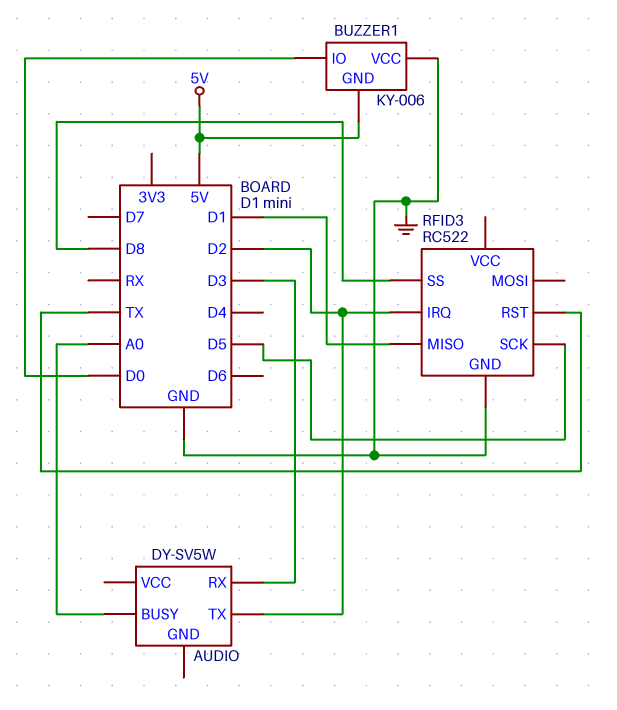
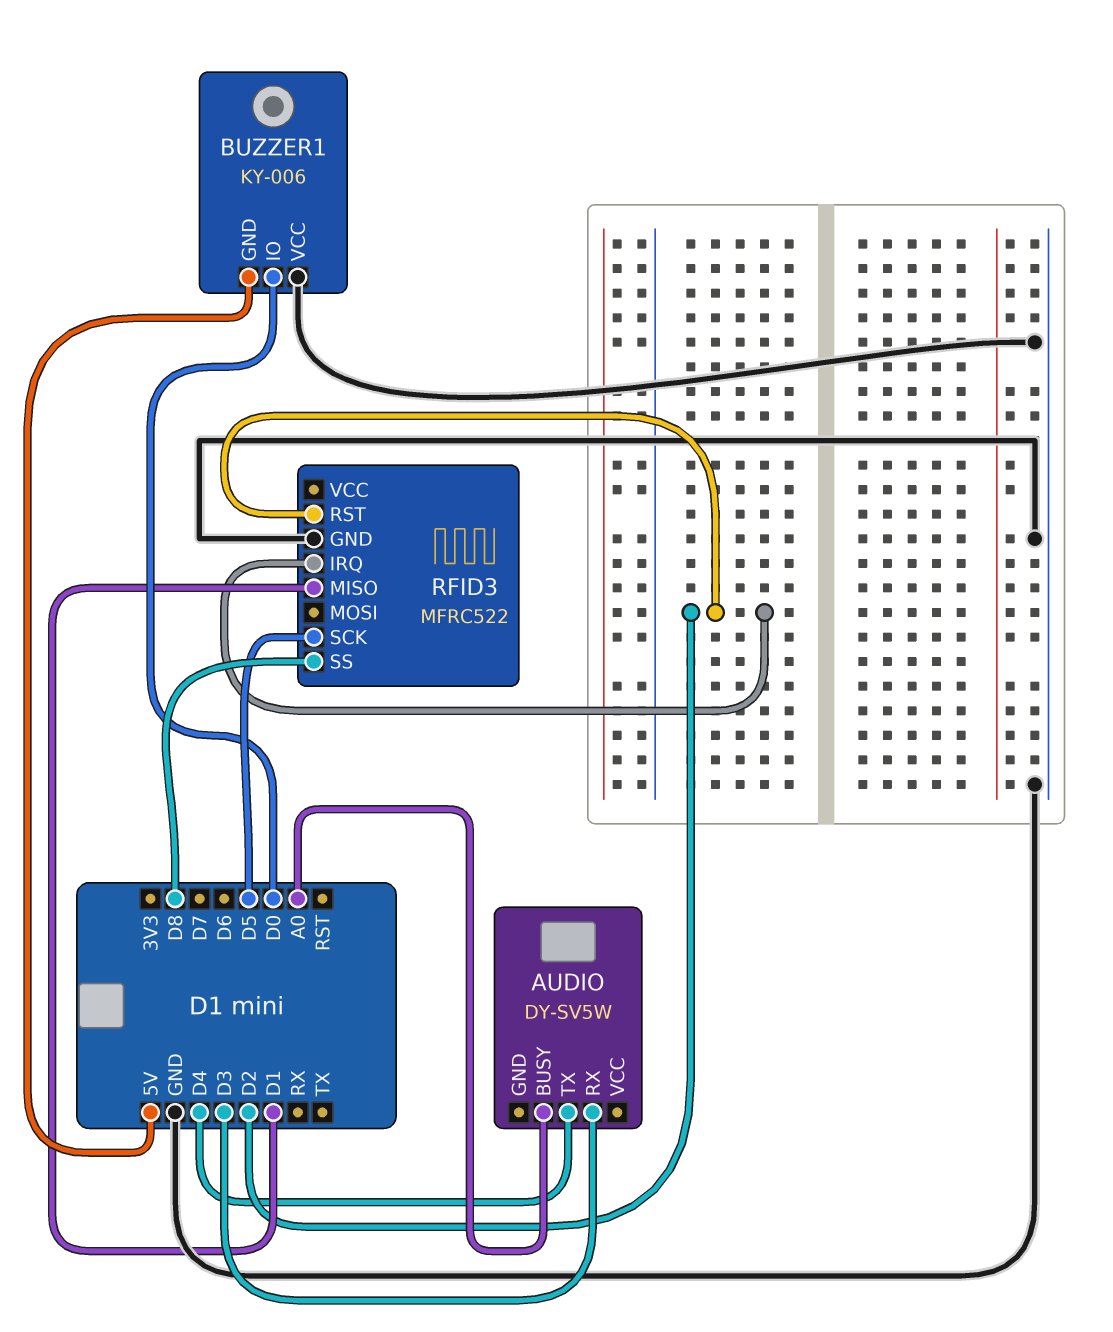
AUDIO pin TX: D2 -> D4
RFID3: RC522 -> MFRC522
RFID3 pin RST: TX -> D2

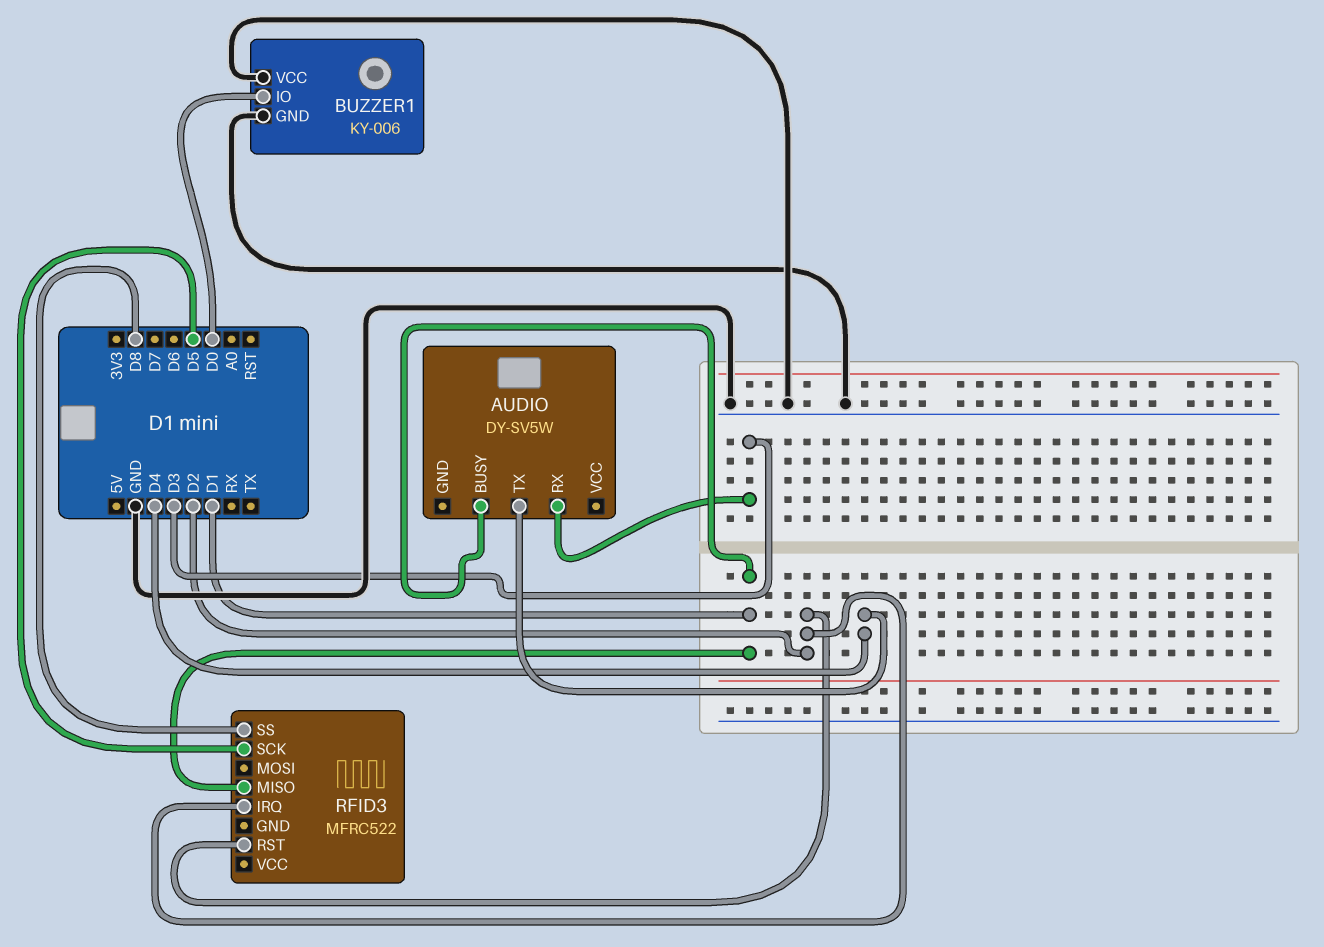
AUDIO pin BUSY: A0 -> D1
BUZZER1 pin GND: 5V -> GND
RFID3 pin GND: GND -> none

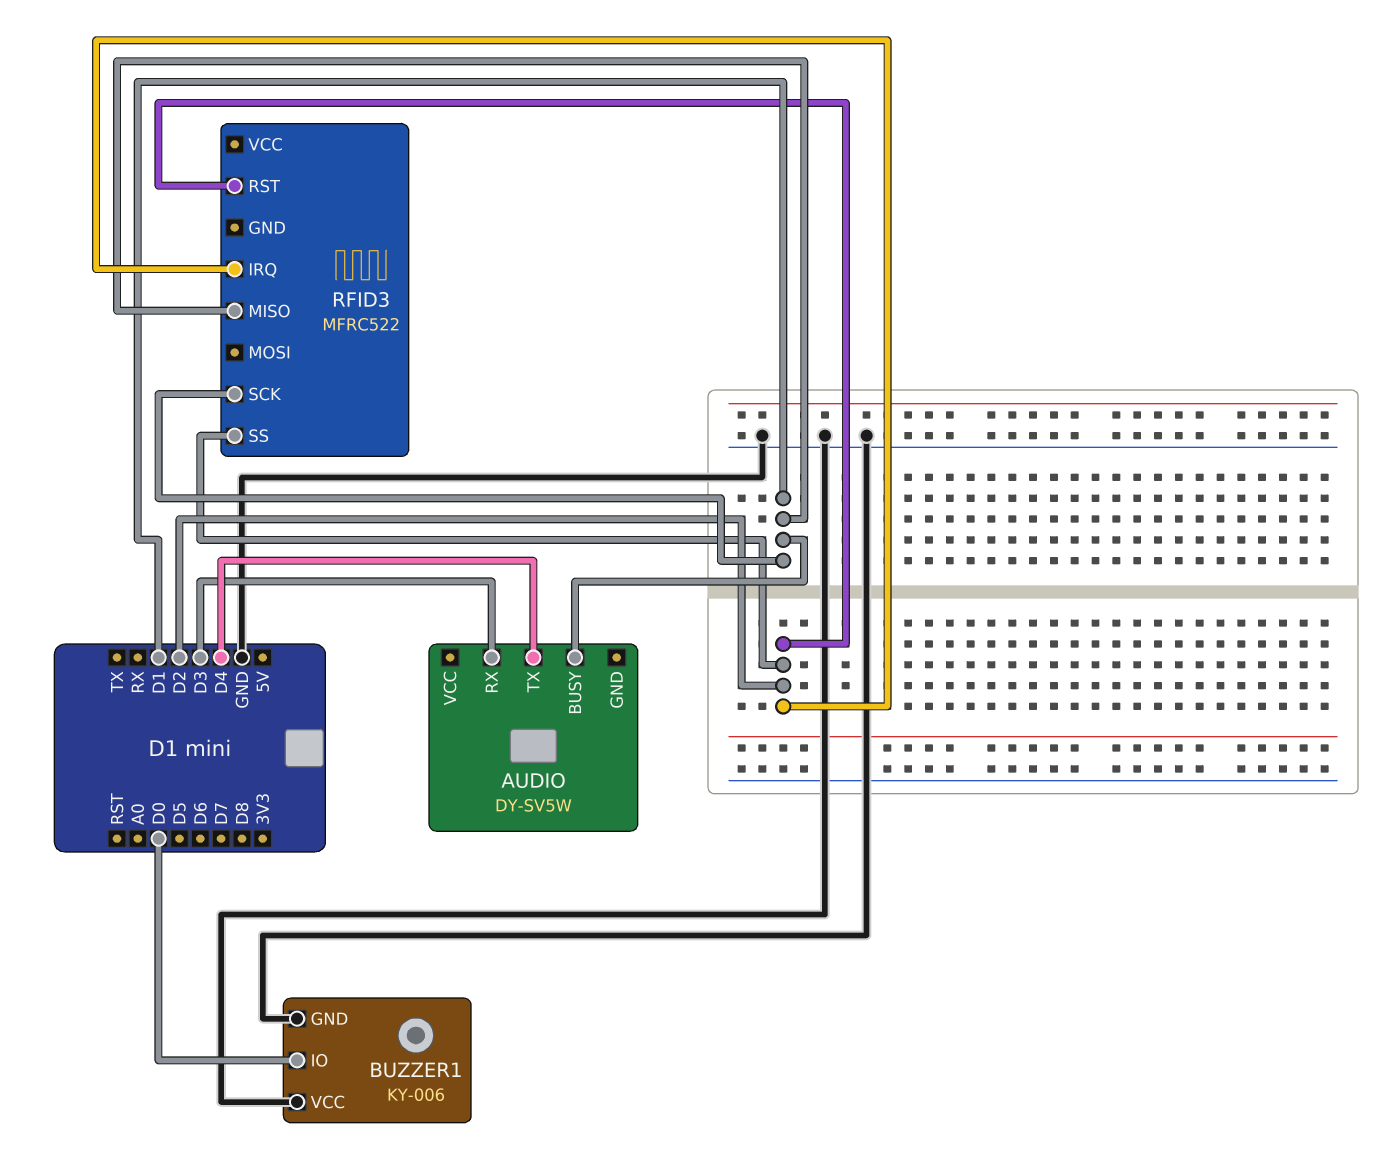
RFID3 pin SCK: D5 -> D1
RFID3 pin SS: D8 -> D2

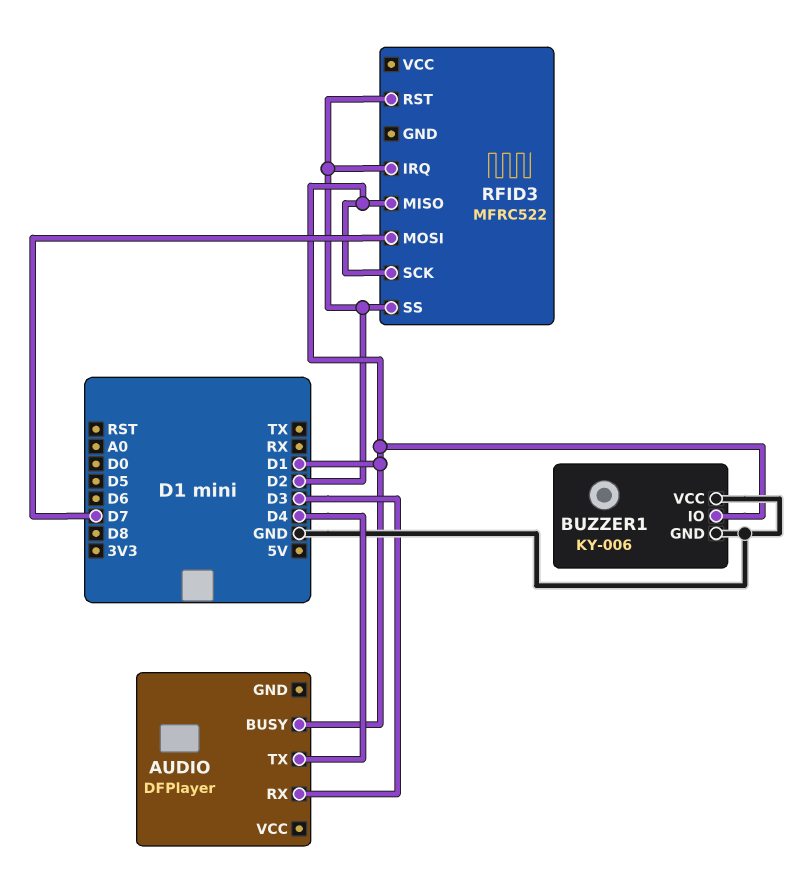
AUDIO: DY-SV5W -> DFPlayer
BUZZER1 pin IO: D0 -> D1
RFID3 pin MOSI: none -> D7

